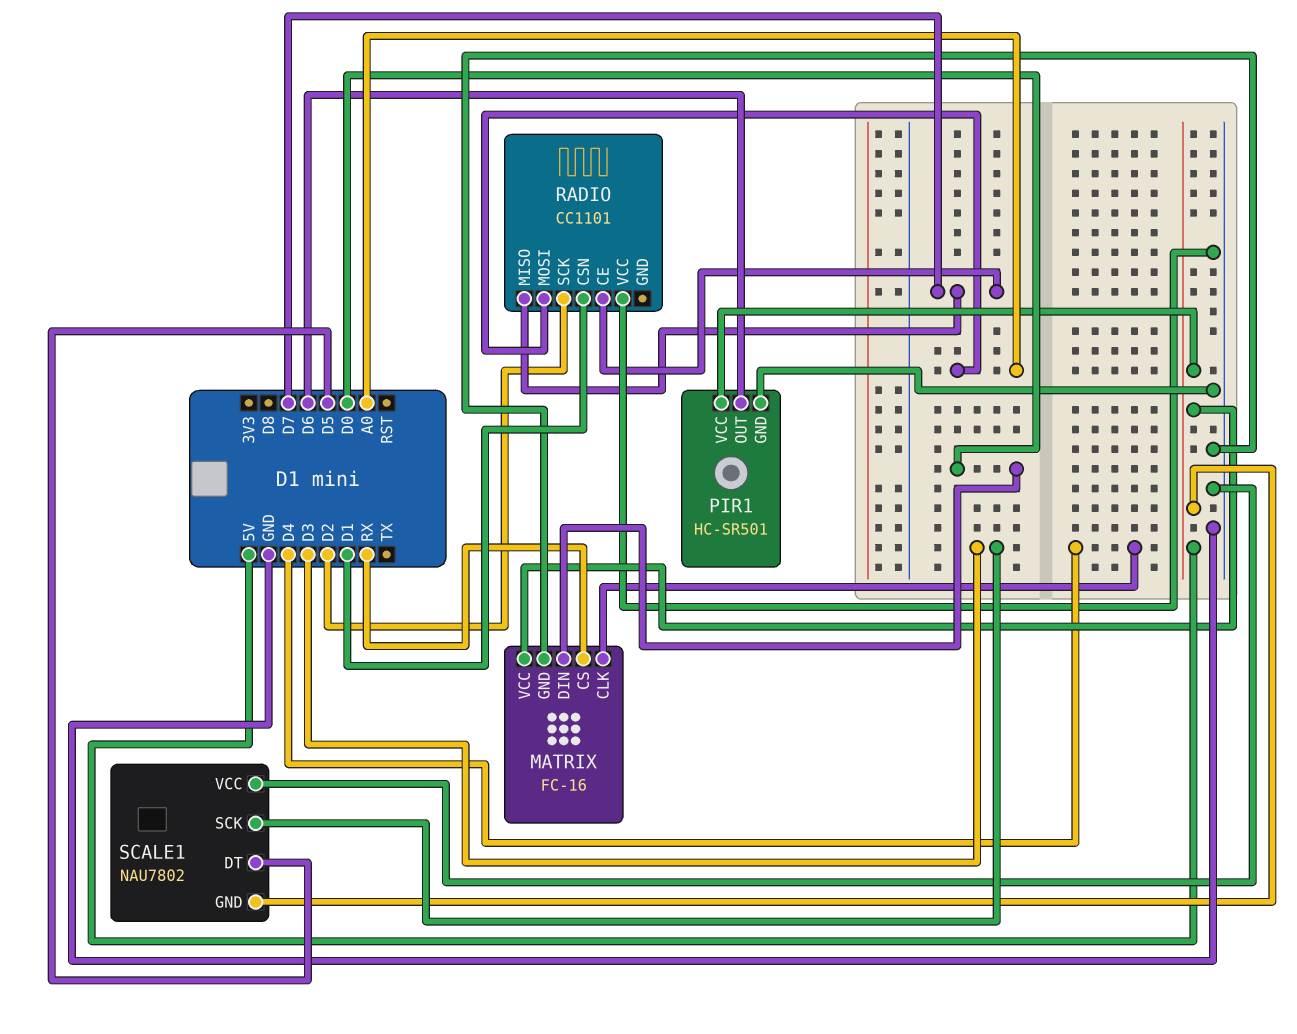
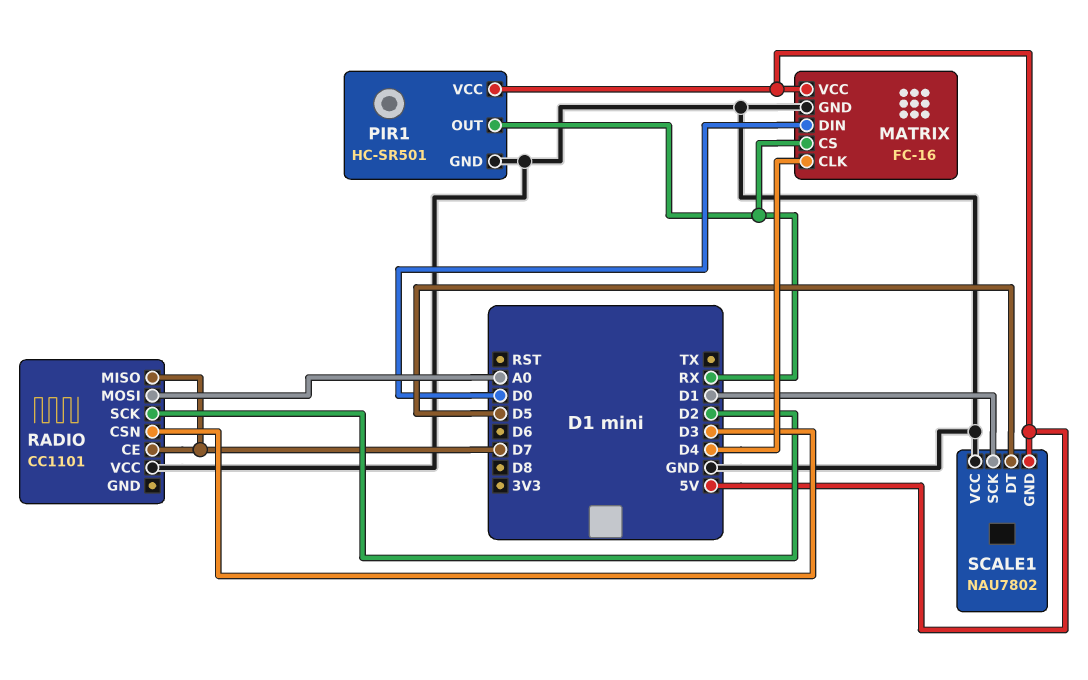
PIR1 pin OUT: D6 -> RX
RADIO pin CSN: D1 -> D3
SCALE1 pin SCK: D3 -> D1

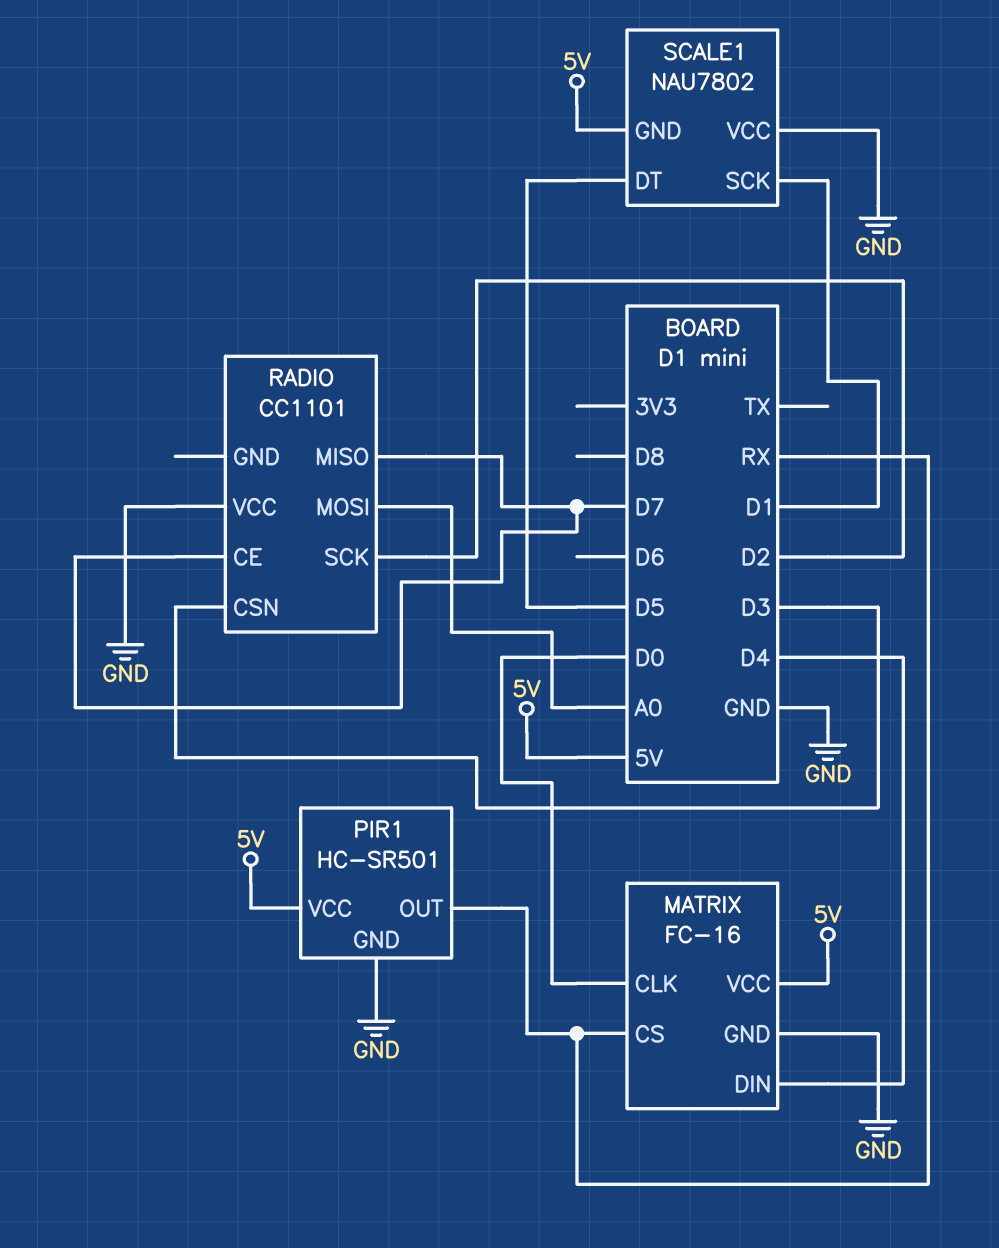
MATRIX pin CLK: D4 -> D0
MATRIX pin DIN: D0 -> D4

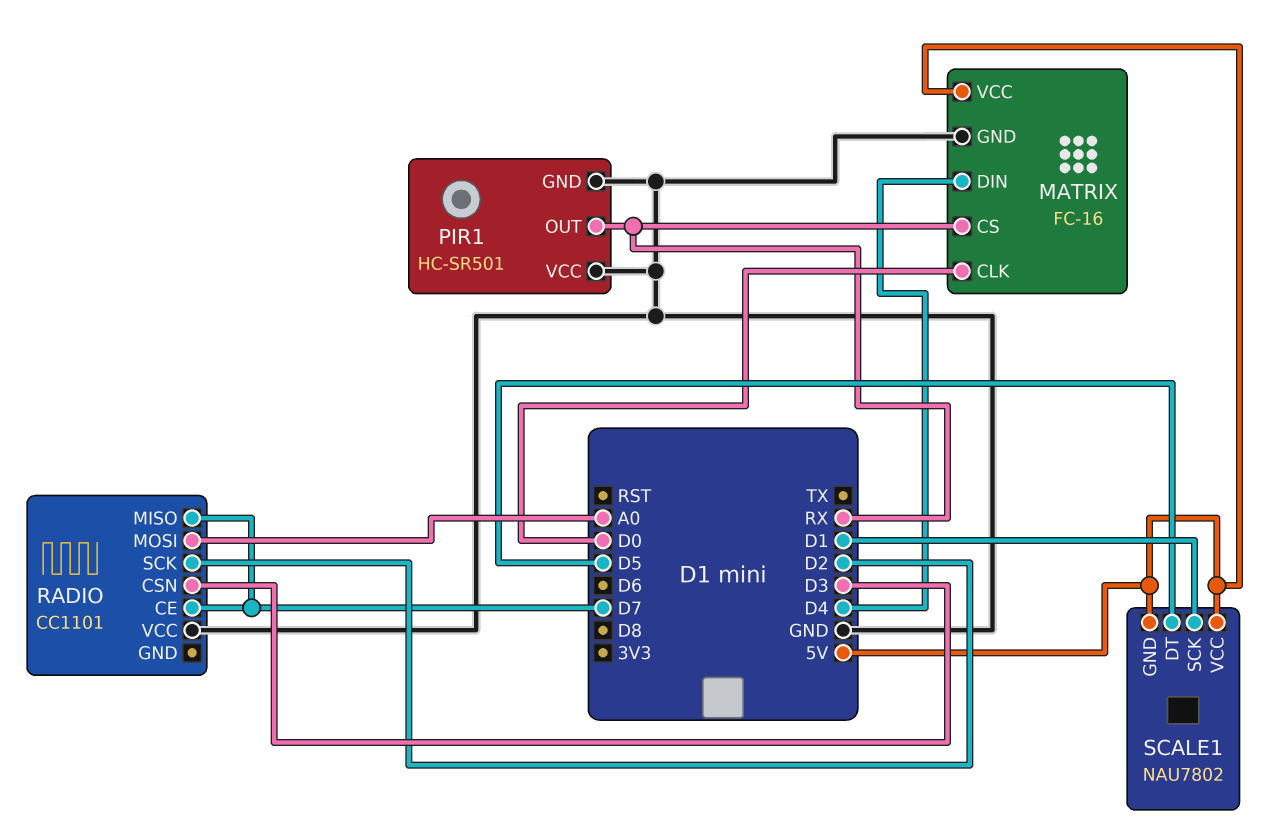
PIR1 pin VCC: 5V -> GND
SCALE1 pin VCC: GND -> 5V

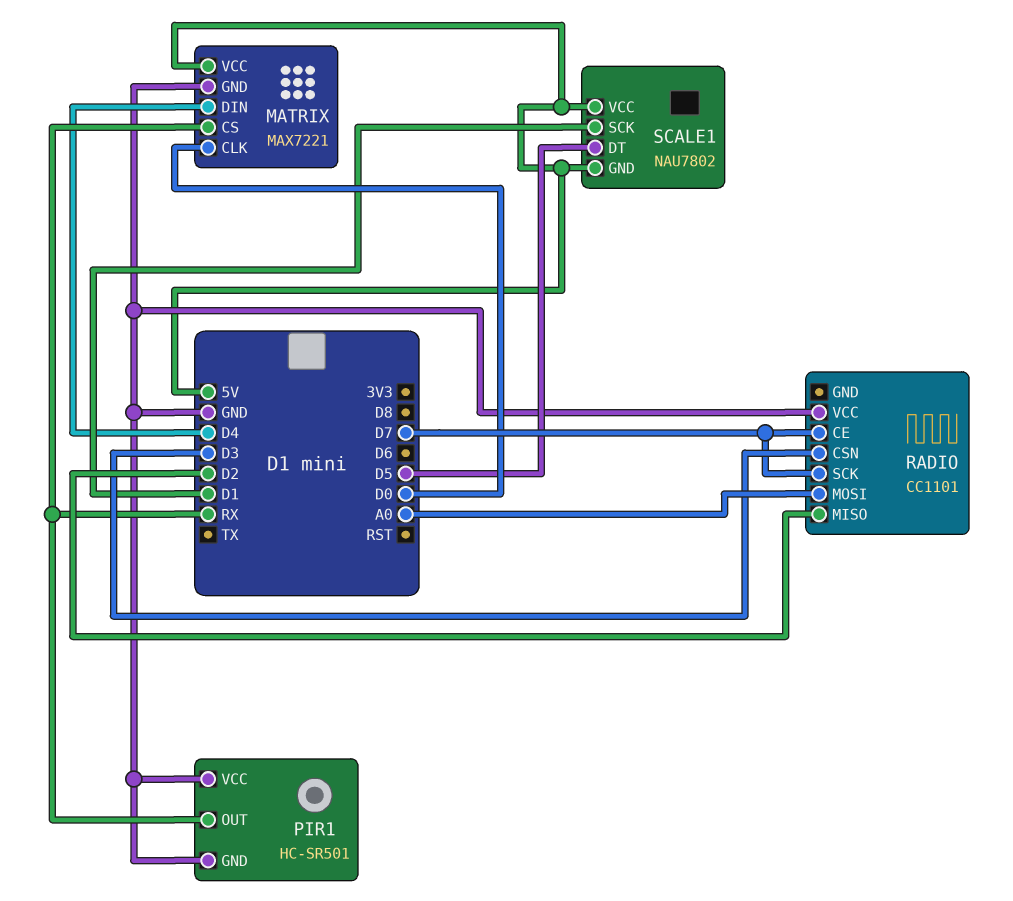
MATRIX: FC-16 -> MAX7221
RADIO pin MISO: D7 -> D2
RADIO pin SCK: D2 -> D7

